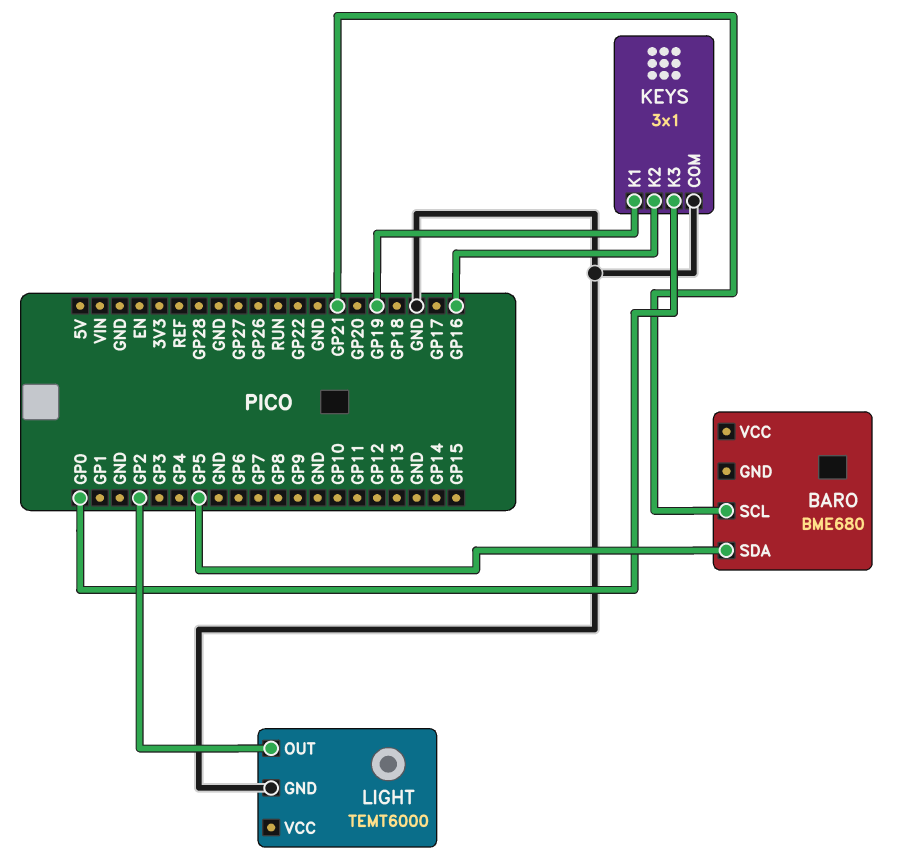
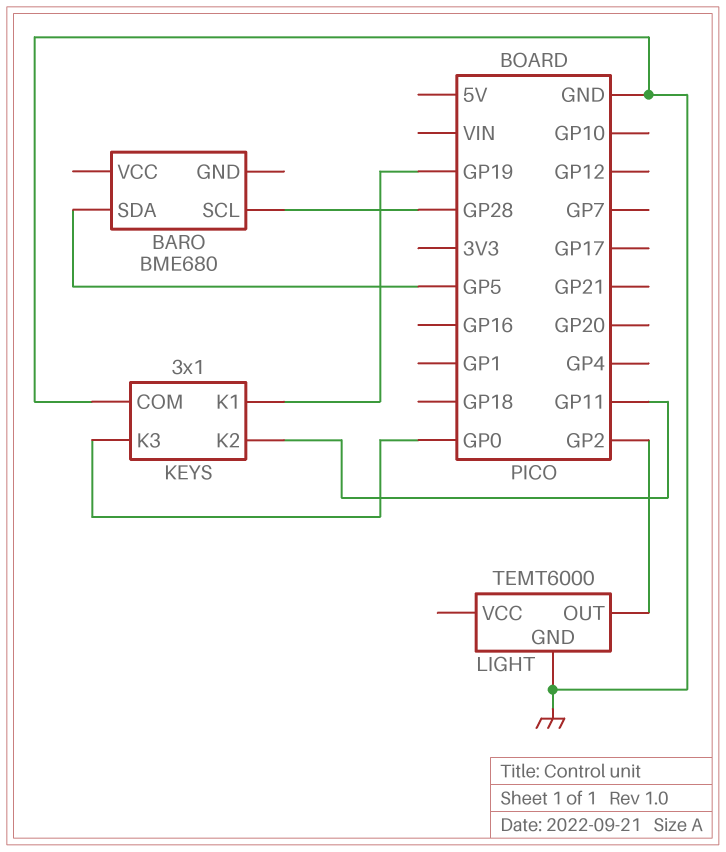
BARO pin SCL: GP21 -> GP28
KEYS pin K2: GP16 -> GP11

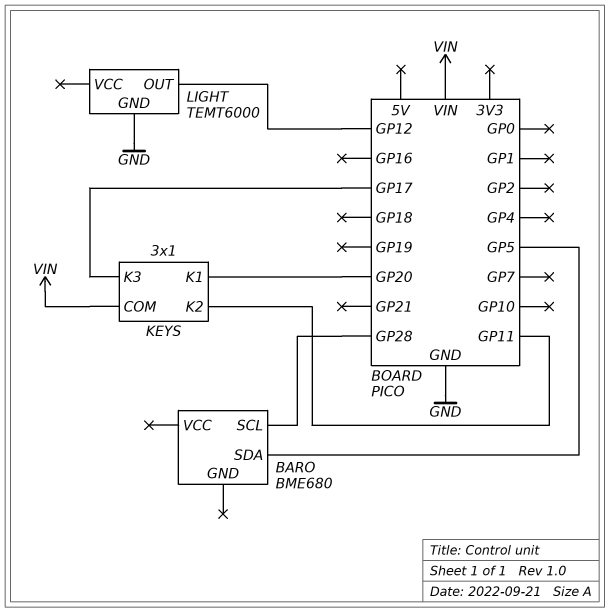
KEYS pin COM: GND -> VIN
KEYS pin K1: GP19 -> GP20
KEYS pin K3: GP0 -> GP17
LIGHT pin OUT: GP2 -> GP12

